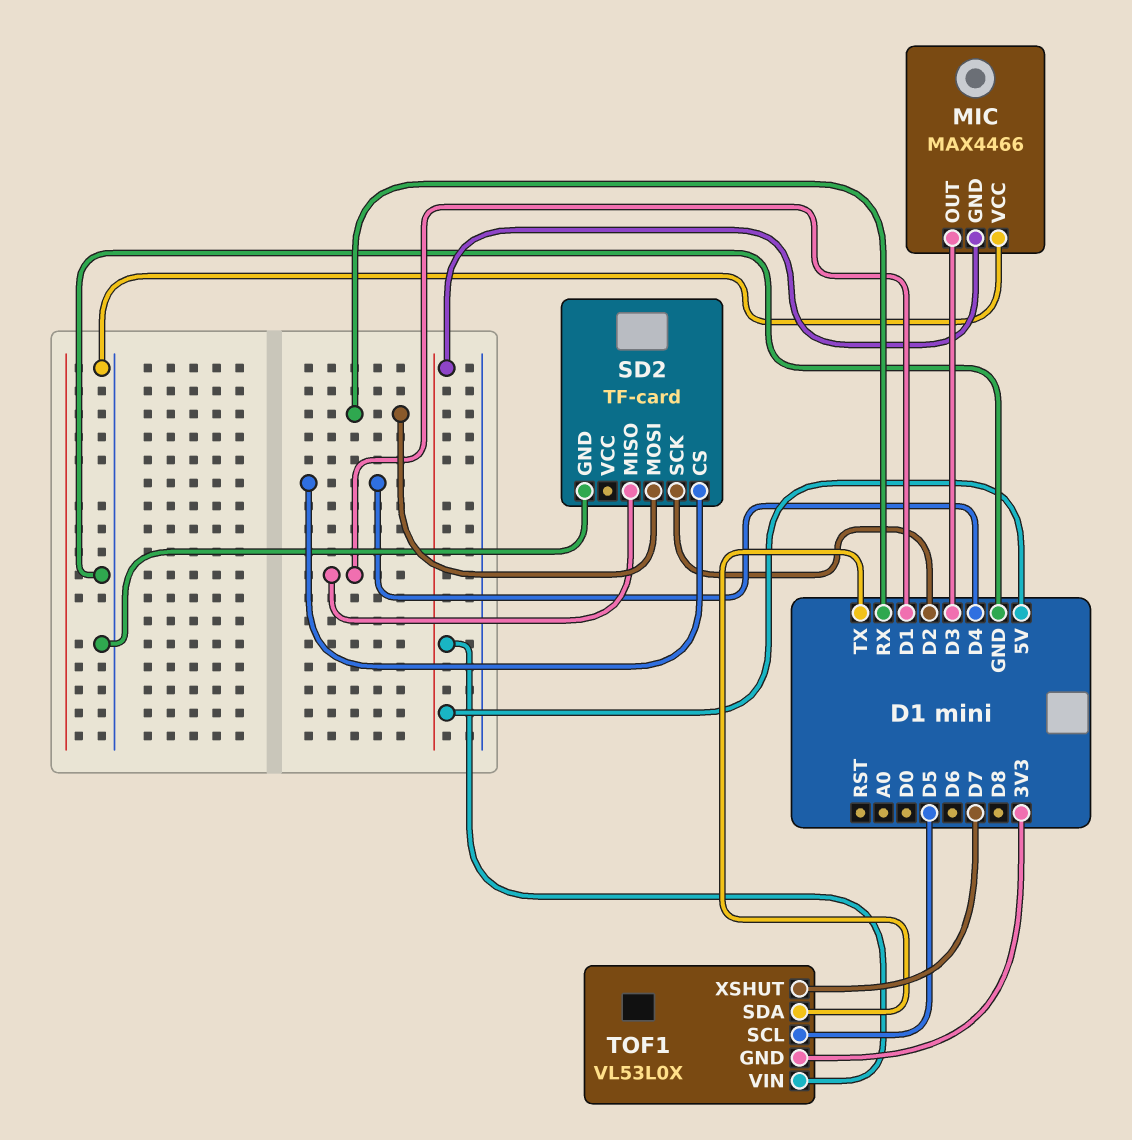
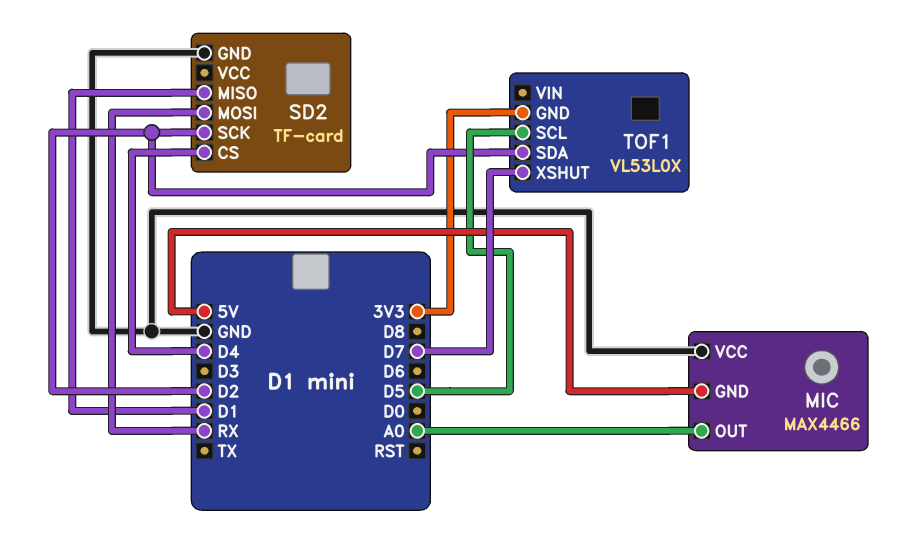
MIC pin OUT: D3 -> A0
TOF1 pin SDA: TX -> D2
TOF1 pin VIN: 5V -> none

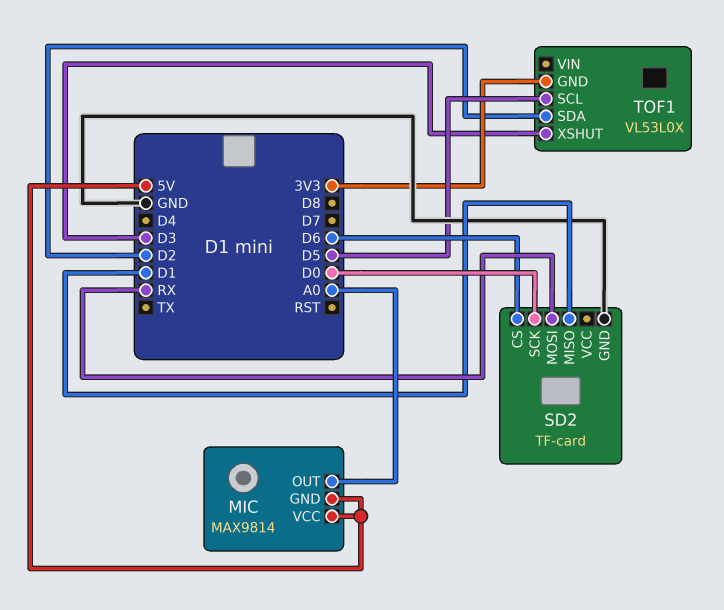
MIC: MAX4466 -> MAX9814
MIC pin VCC: GND -> 5V
SD2 pin CS: D4 -> D6
SD2 pin SCK: D2 -> D0
TOF1 pin XSHUT: D7 -> D3

